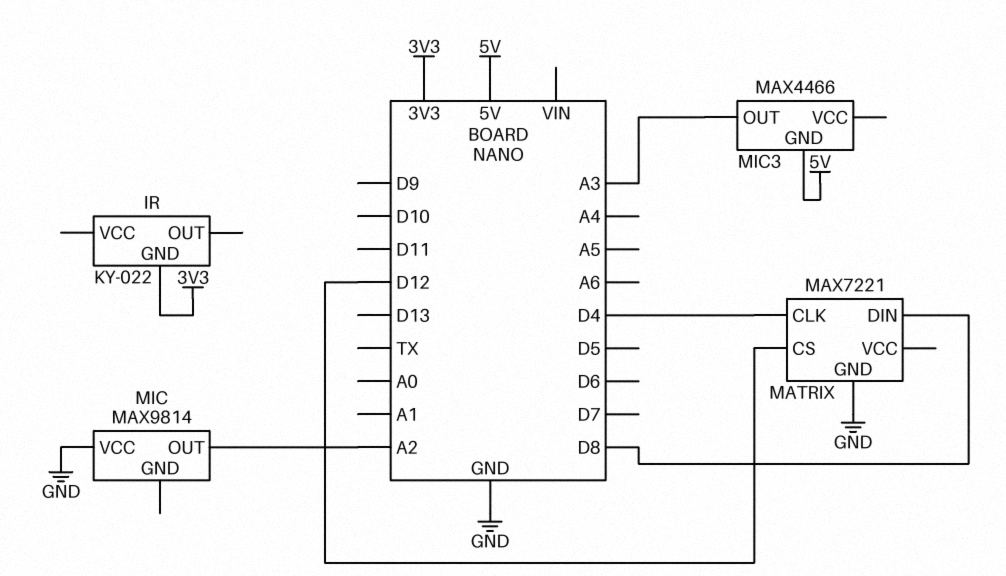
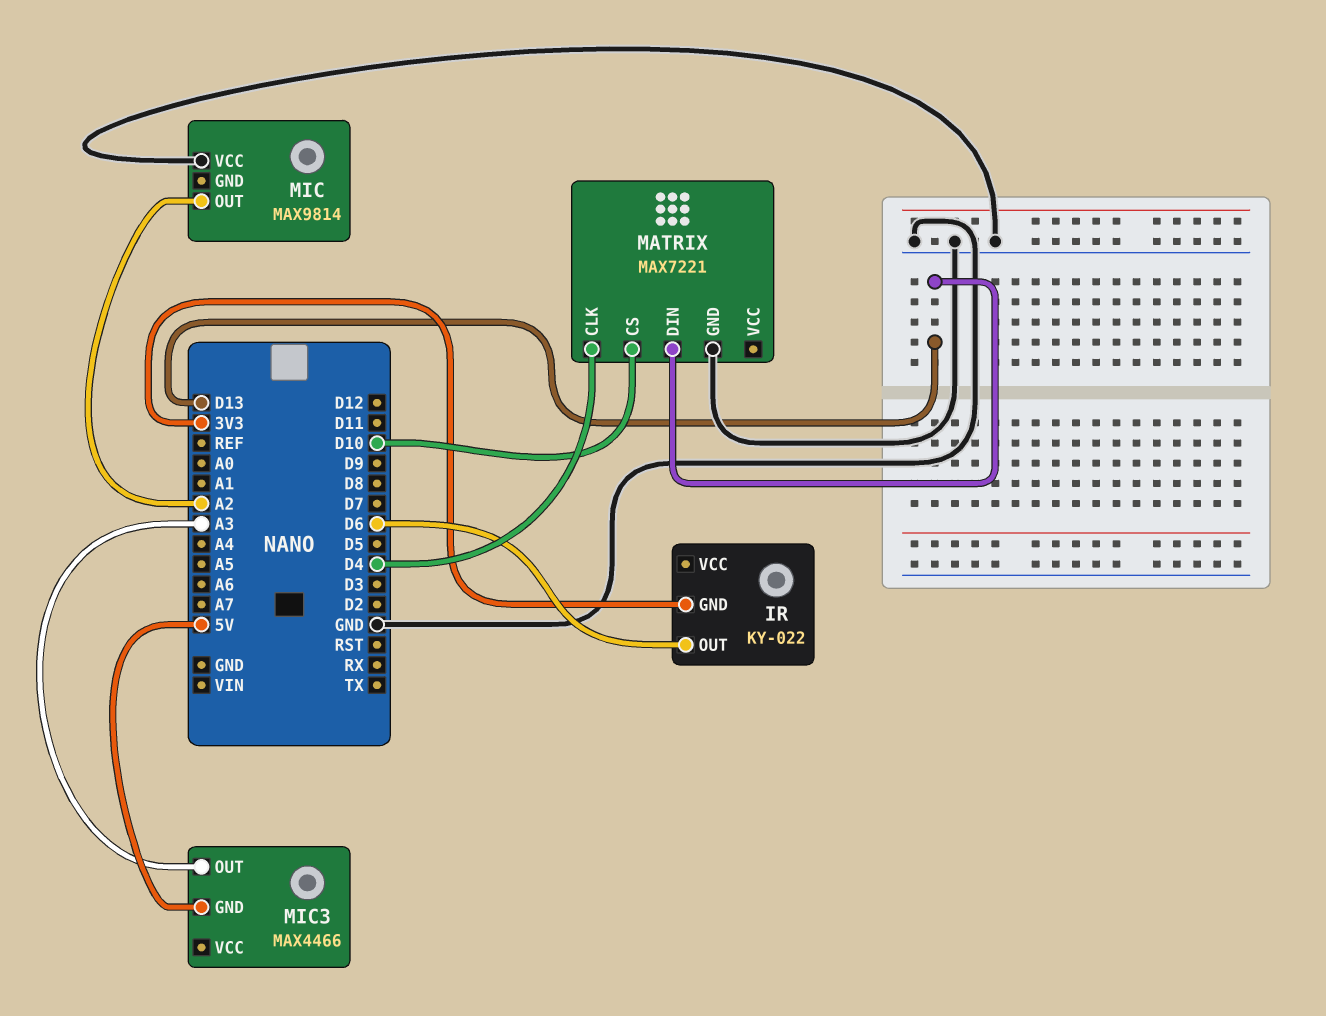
IR pin OUT: none -> D6
MATRIX pin CS: D12 -> D10
MATRIX pin DIN: D8 -> D13

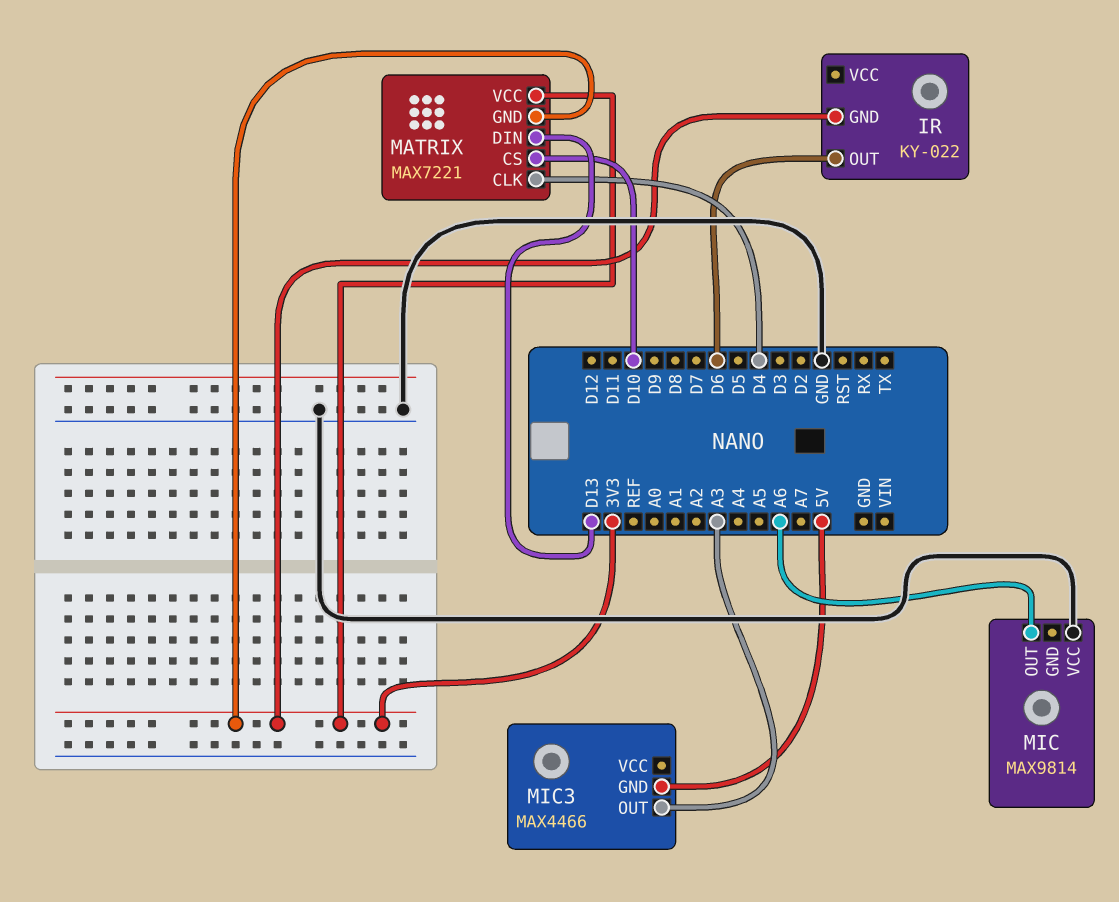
MATRIX pin GND: GND -> 3V3
MATRIX pin VCC: none -> 3V3
MIC pin OUT: A2 -> A6

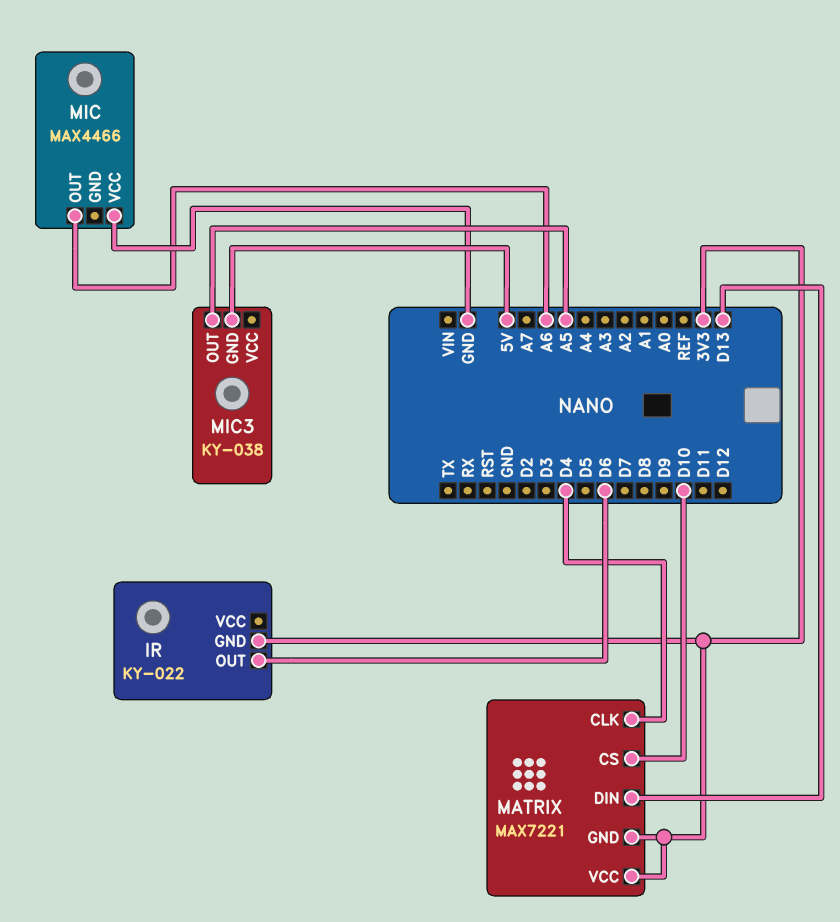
MIC: MAX9814 -> MAX4466
MIC3: MAX4466 -> KY-038
MIC3 pin OUT: A3 -> A5

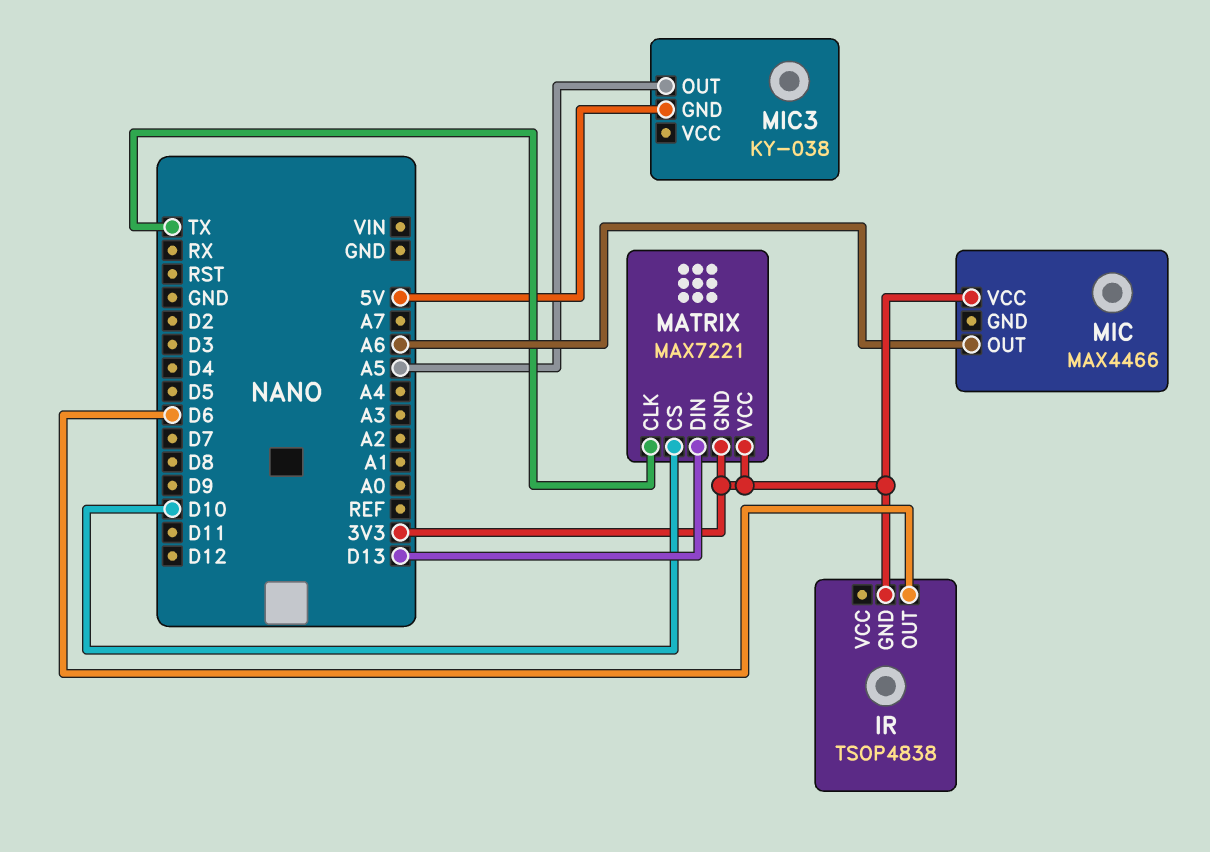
IR: KY-022 -> TSOP4838
MATRIX pin CLK: D4 -> TX
MIC pin VCC: GND -> 3V3

